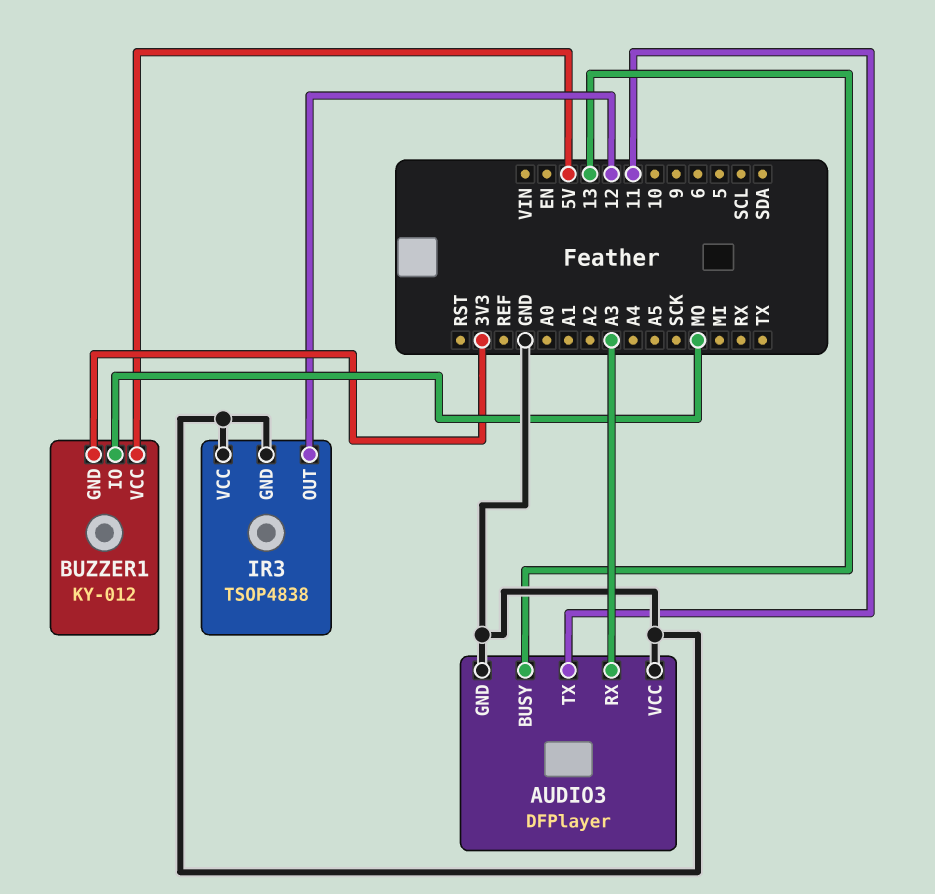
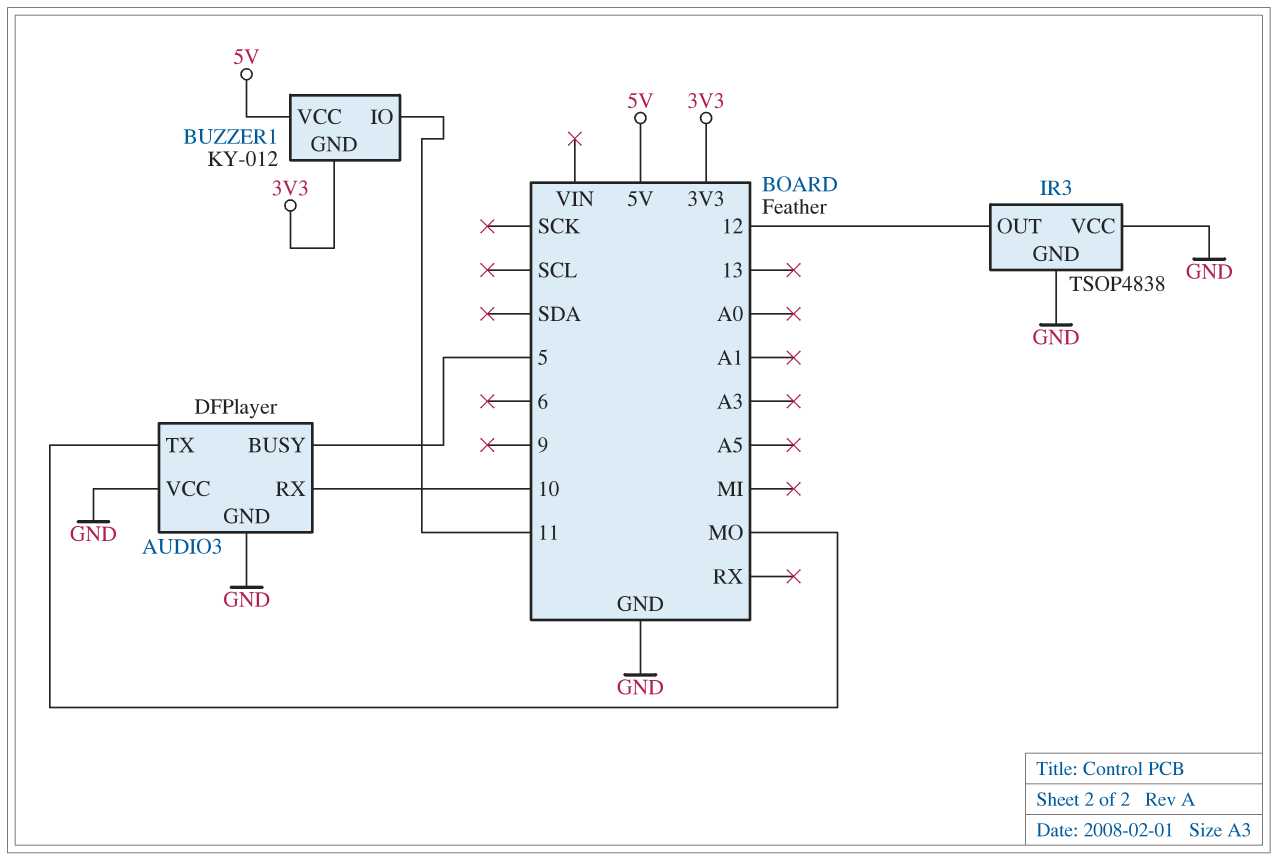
AUDIO3 pin BUSY: 13 -> 5
AUDIO3 pin RX: A3 -> 10
AUDIO3 pin TX: 11 -> MO
BUZZER1 pin IO: MO -> 11

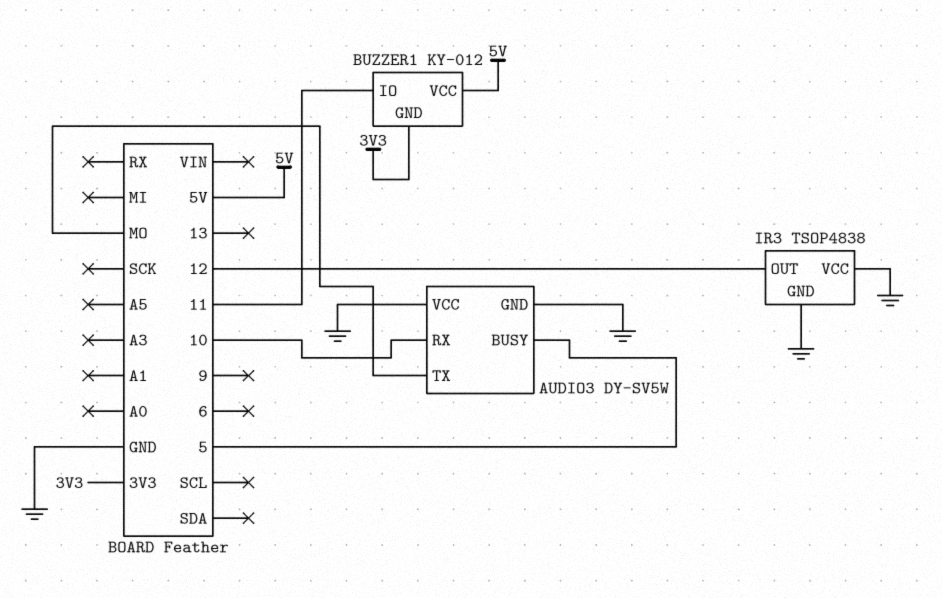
AUDIO3: DFPlayer -> DY-SV5W

